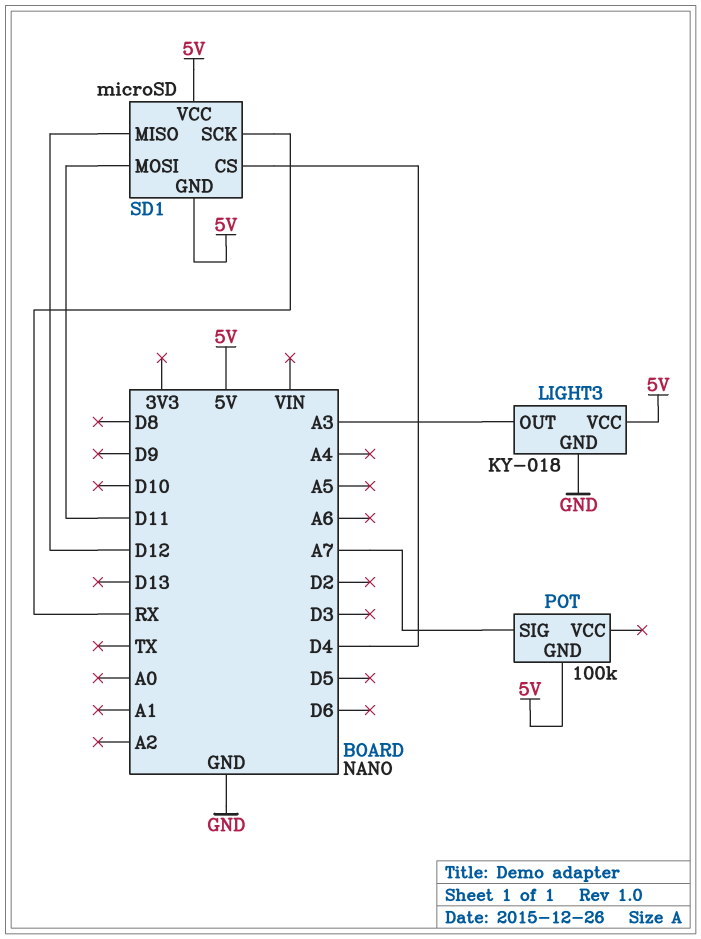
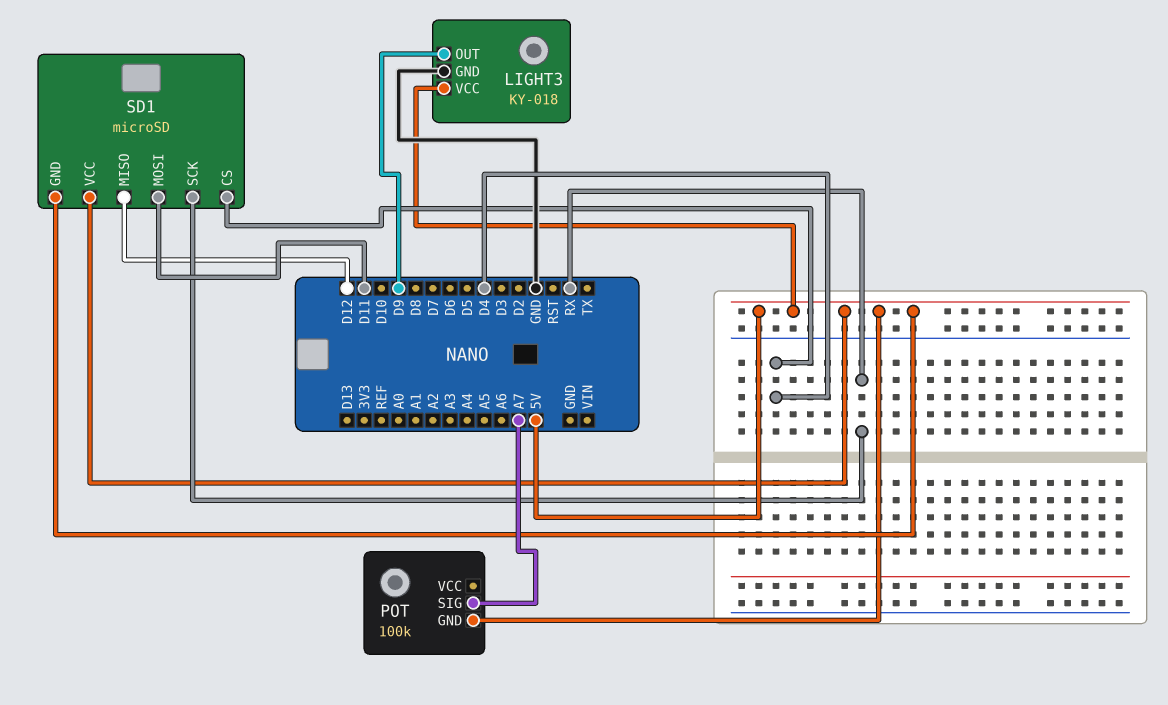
LIGHT3 pin OUT: A3 -> D9

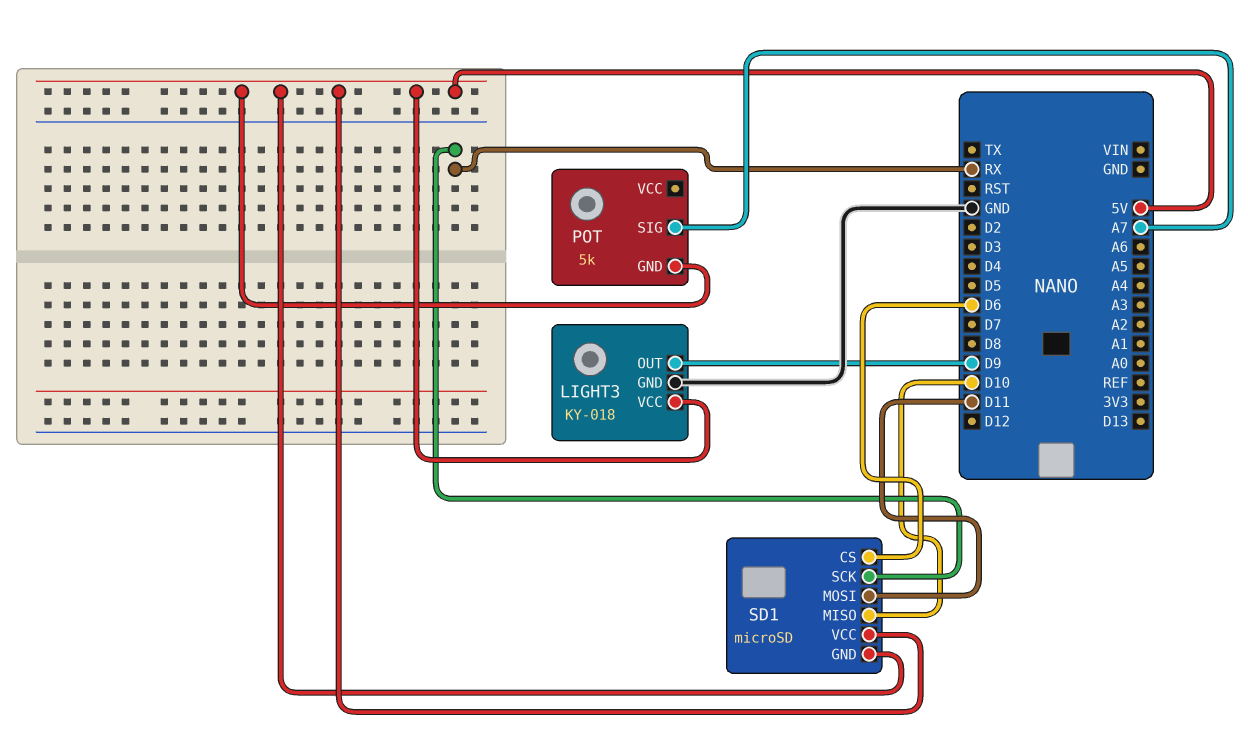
POT: 100k -> 5k
SD1 pin CS: D4 -> D6
SD1 pin MISO: D12 -> D10

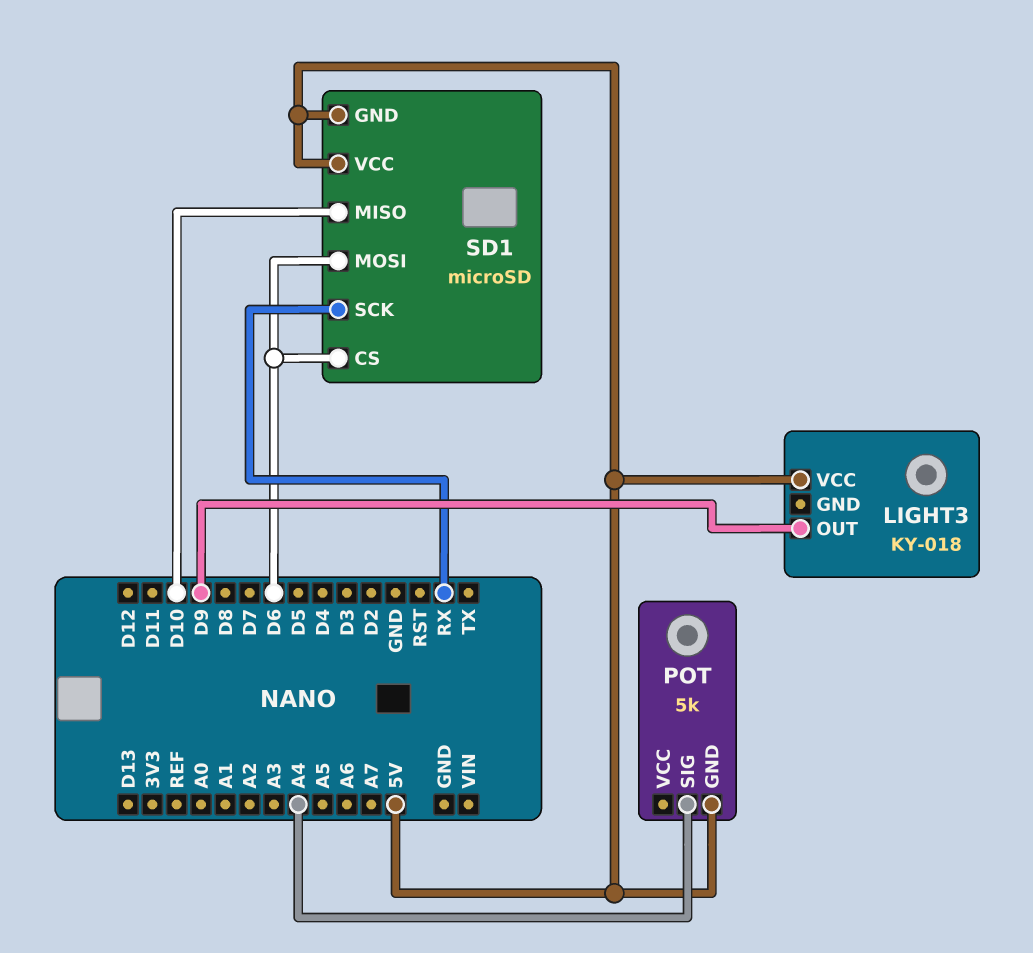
LIGHT3 pin GND: GND -> none
POT pin SIG: A7 -> A4
SD1 pin MOSI: D11 -> D6

